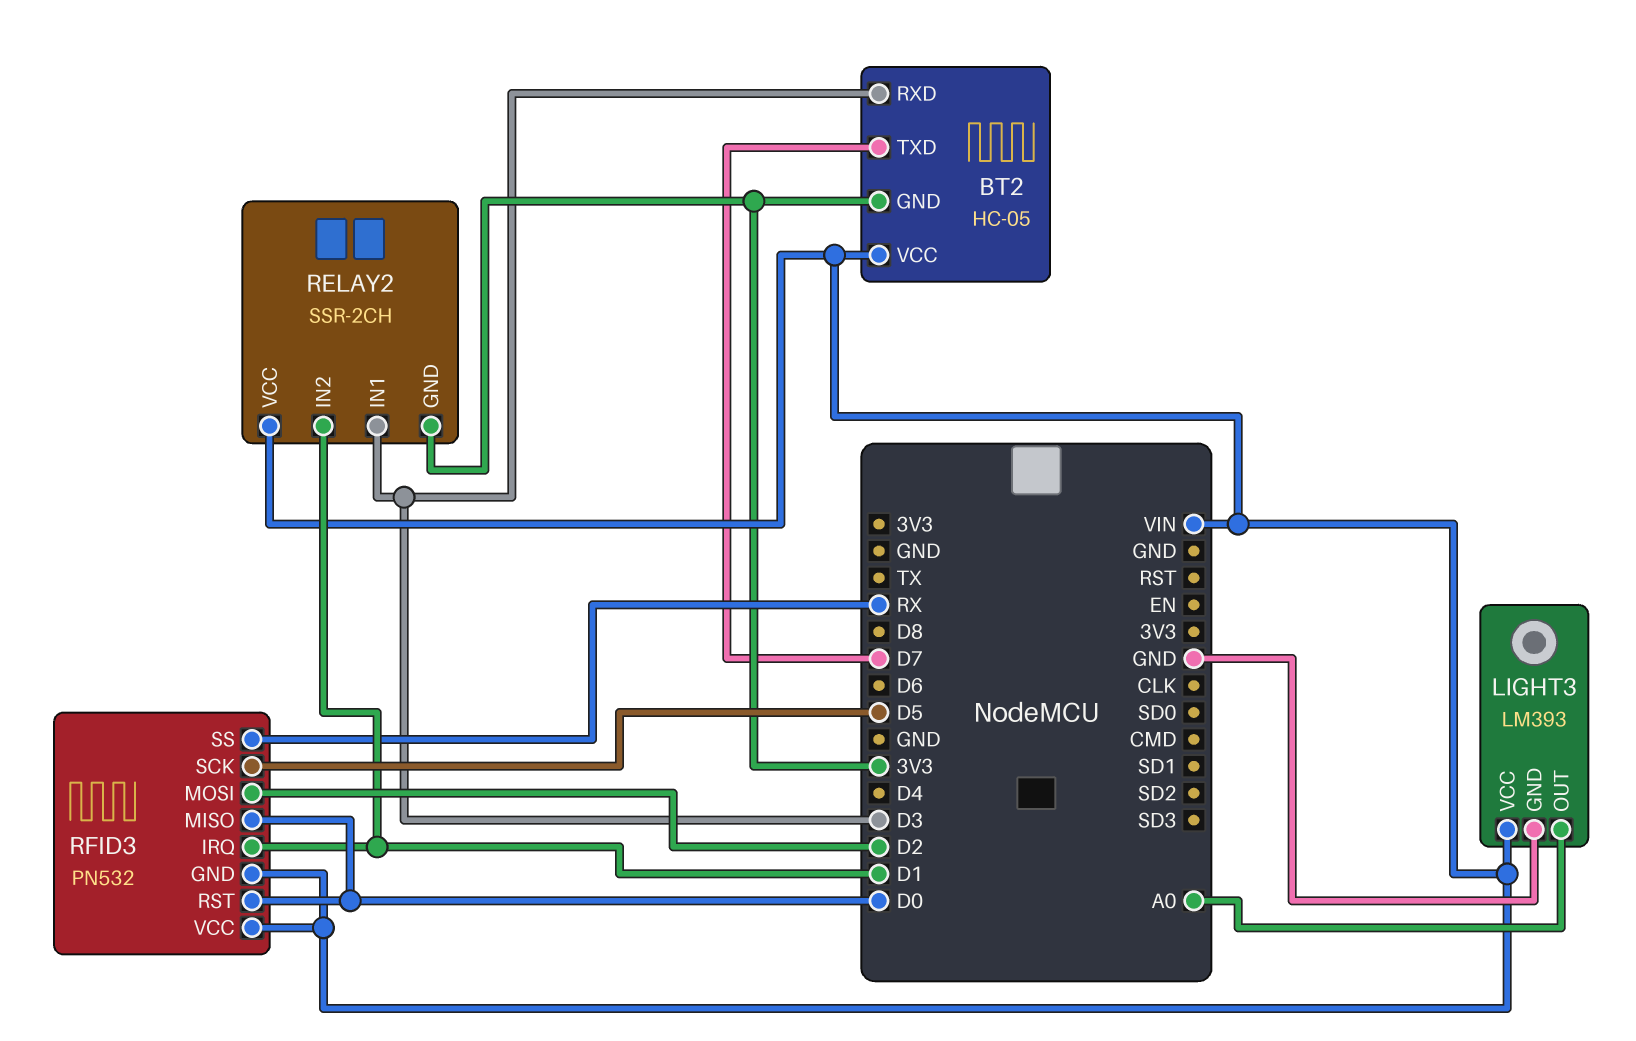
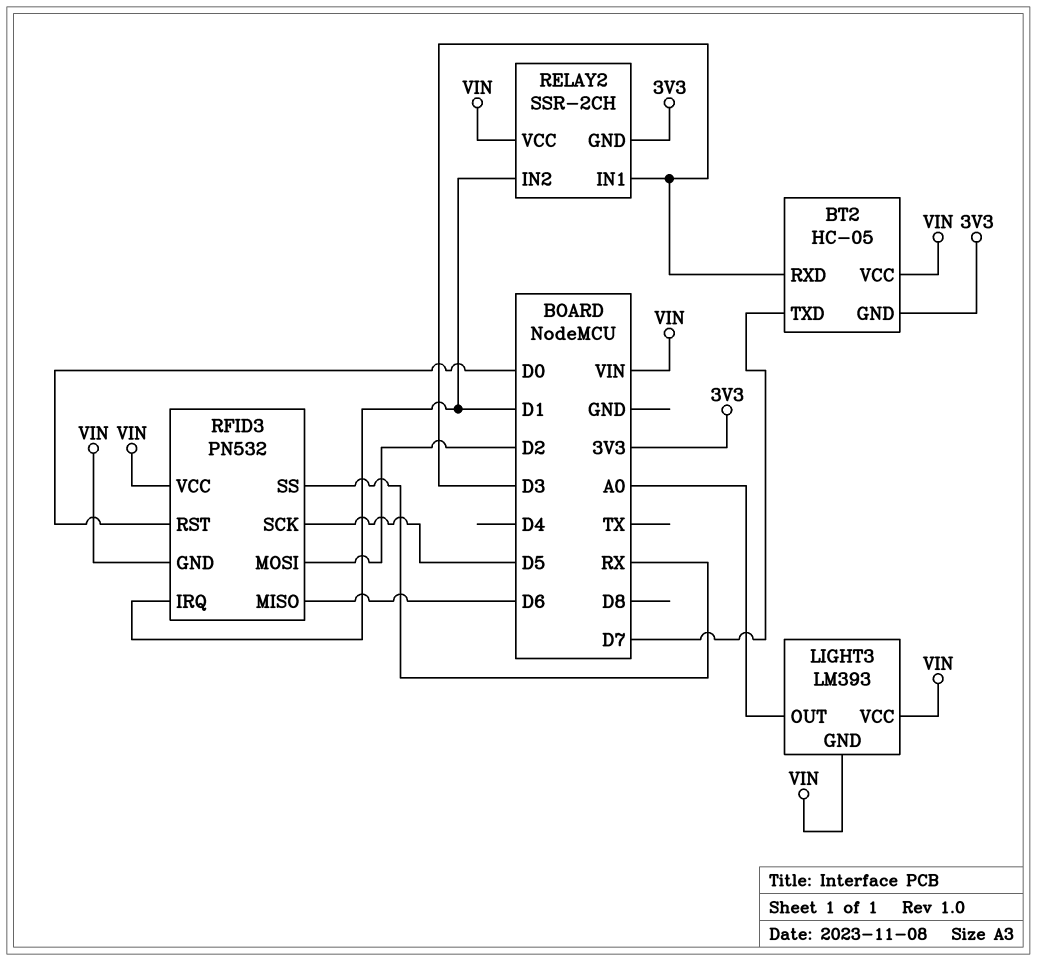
LIGHT3 pin GND: GND -> VIN
RFID3 pin MISO: D0 -> D6

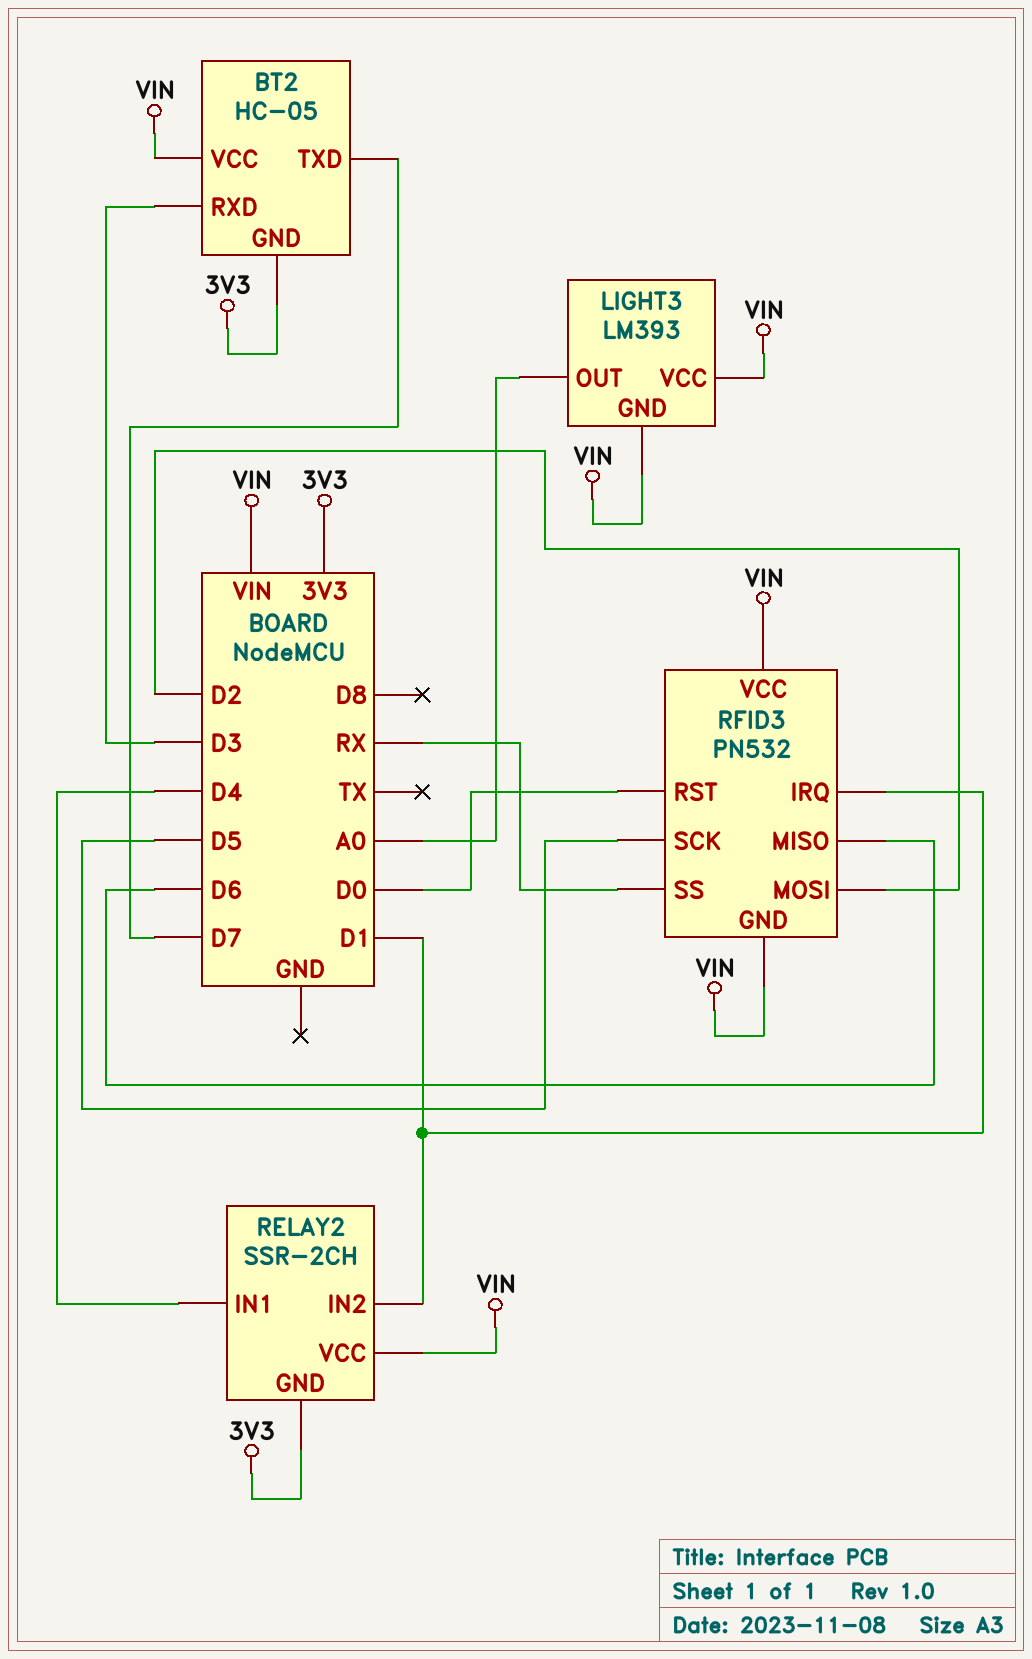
RELAY2 pin IN1: D3 -> D4

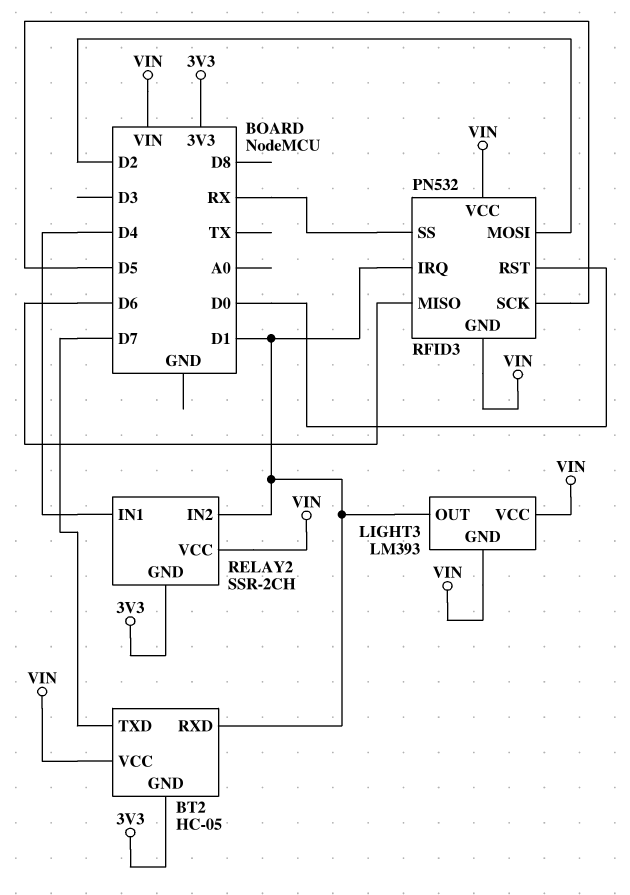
BT2 pin RXD: D3 -> D1
LIGHT3 pin OUT: A0 -> D1

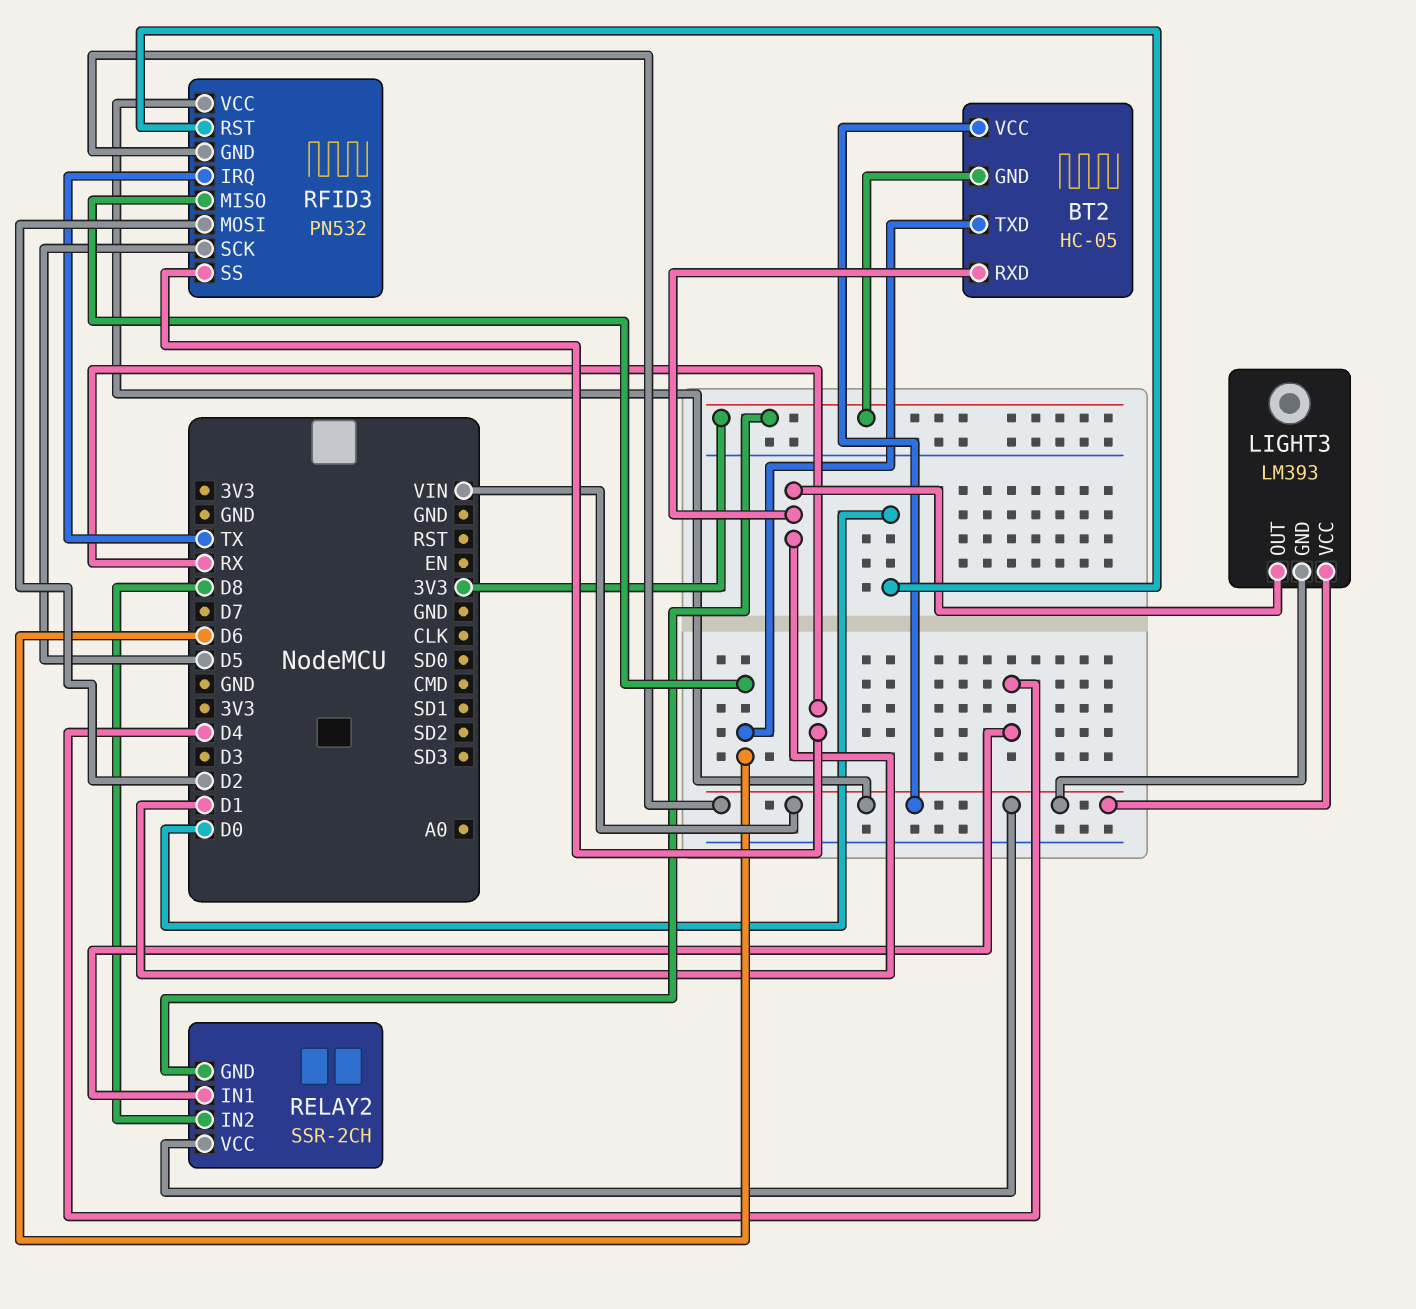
BT2 pin TXD: D7 -> D6
RELAY2 pin IN2: D1 -> D8
RFID3 pin IRQ: D1 -> TX

